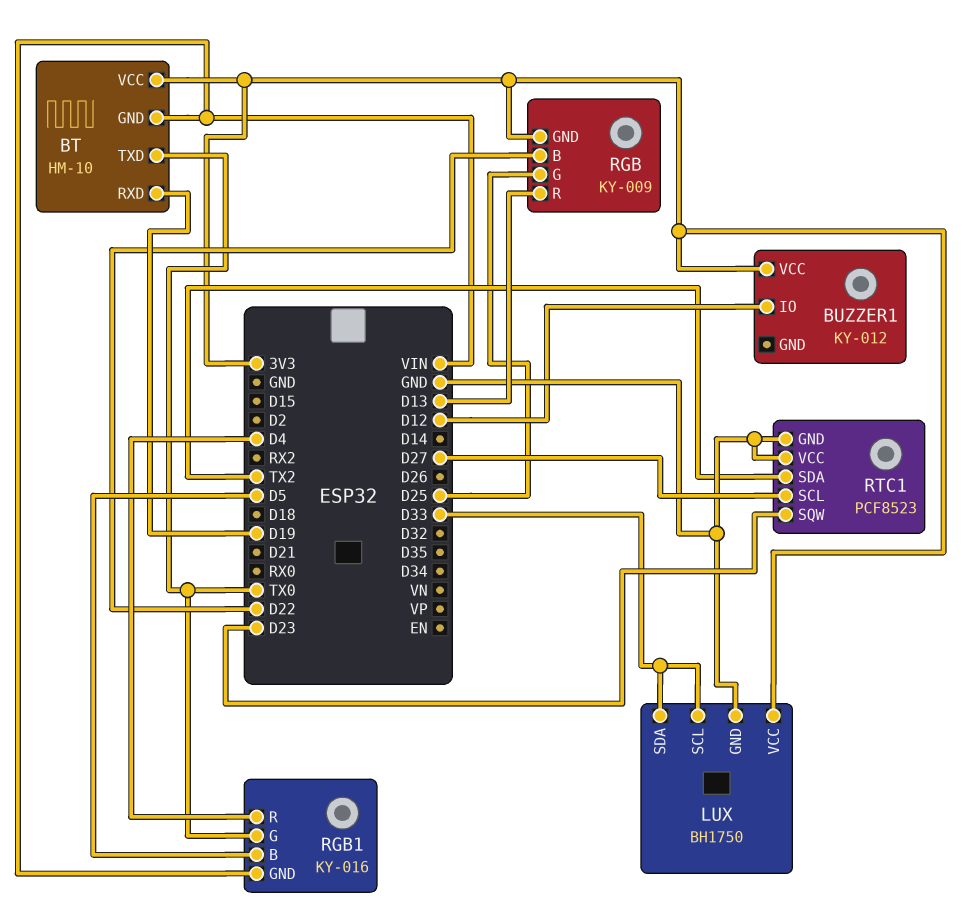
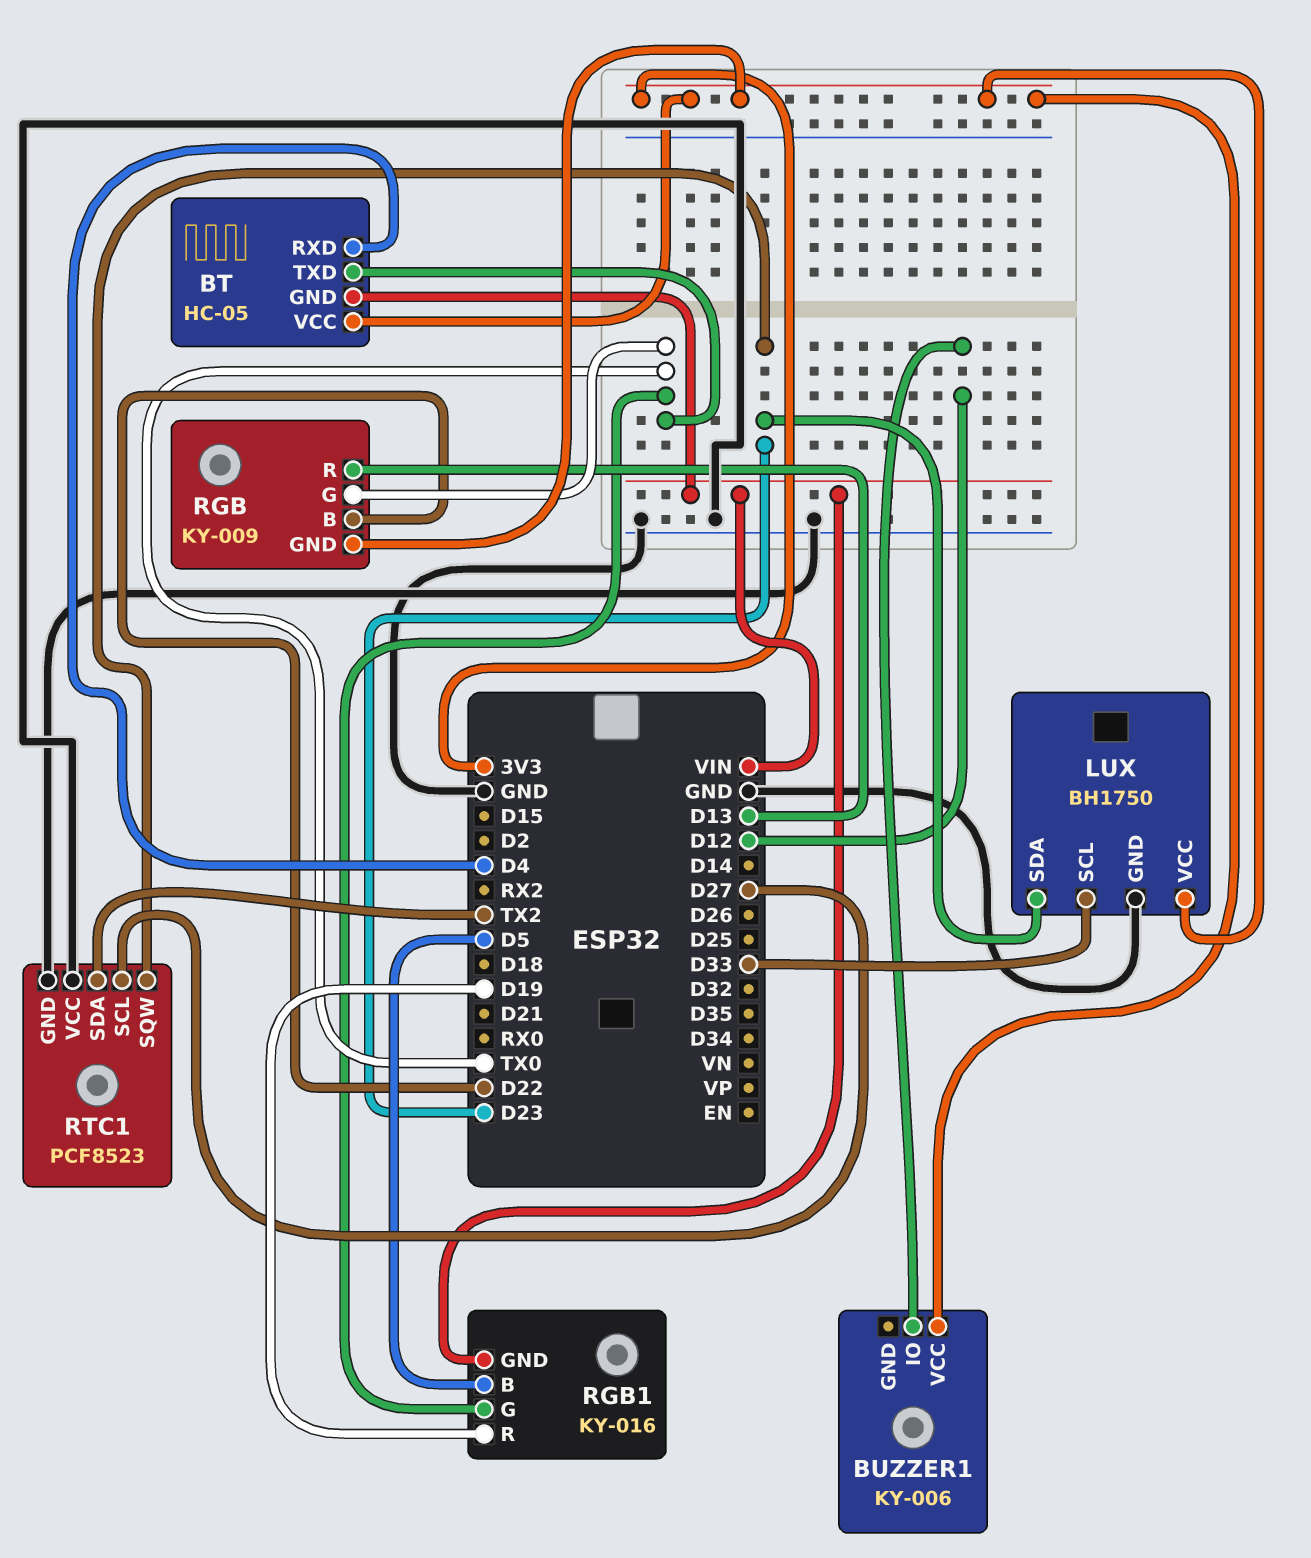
BT: HM-10 -> HC-05
BT pin RXD: D19 -> D4
BUZZER1: KY-012 -> KY-006
LUX pin SDA: D33 -> D23
RGB pin G: D25 -> TX0
RGB1 pin R: D4 -> D19

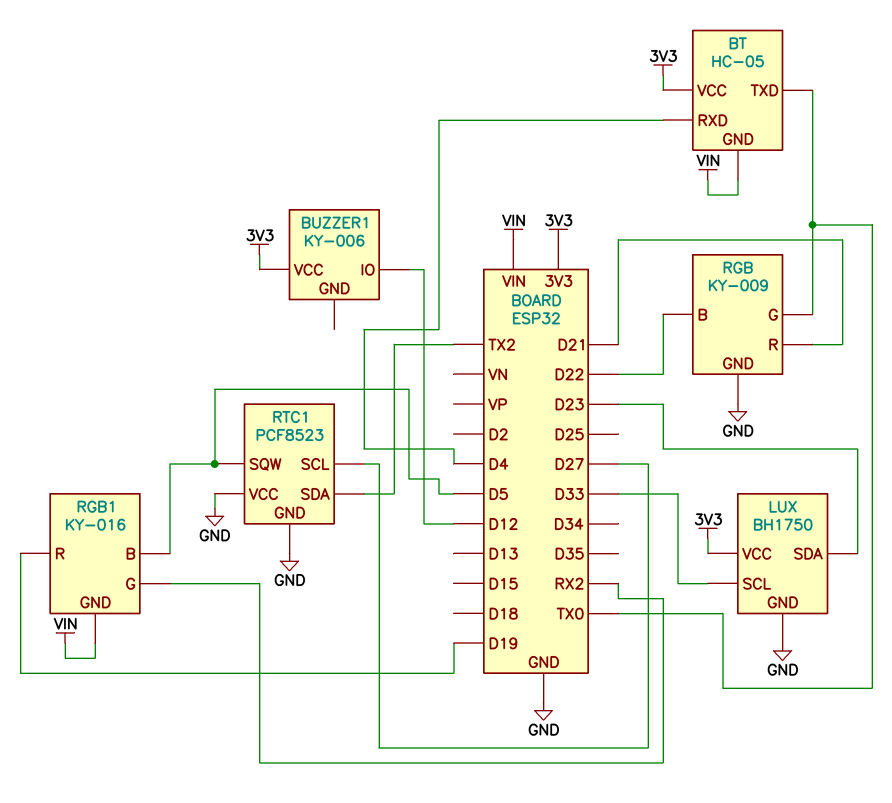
RGB pin GND: 3V3 -> GND
RGB pin R: D13 -> D21
RGB1 pin G: TX0 -> RX2
RTC1 pin SQW: D23 -> D5

